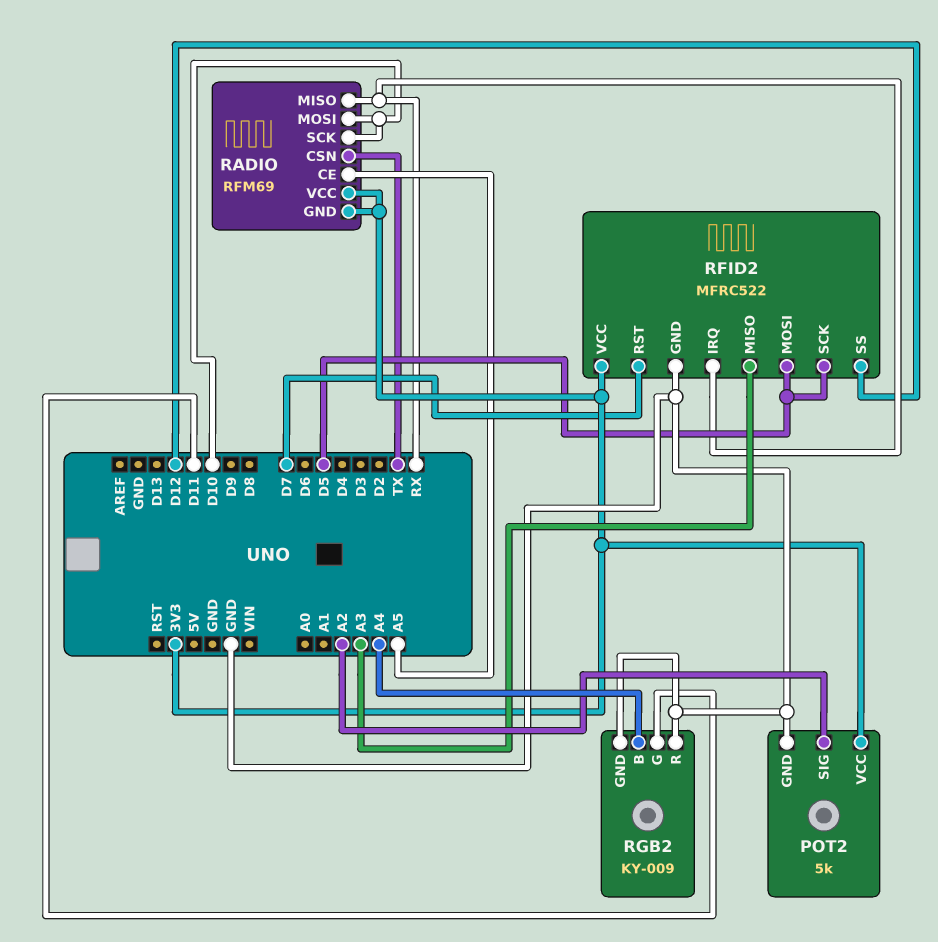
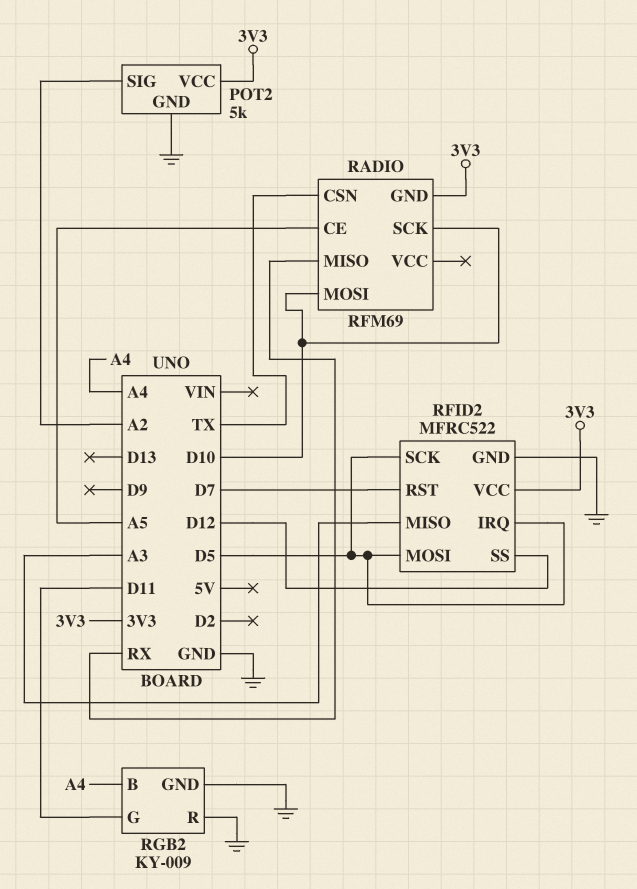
RADIO pin VCC: 3V3 -> none
RFID2 pin IRQ: RX -> D5

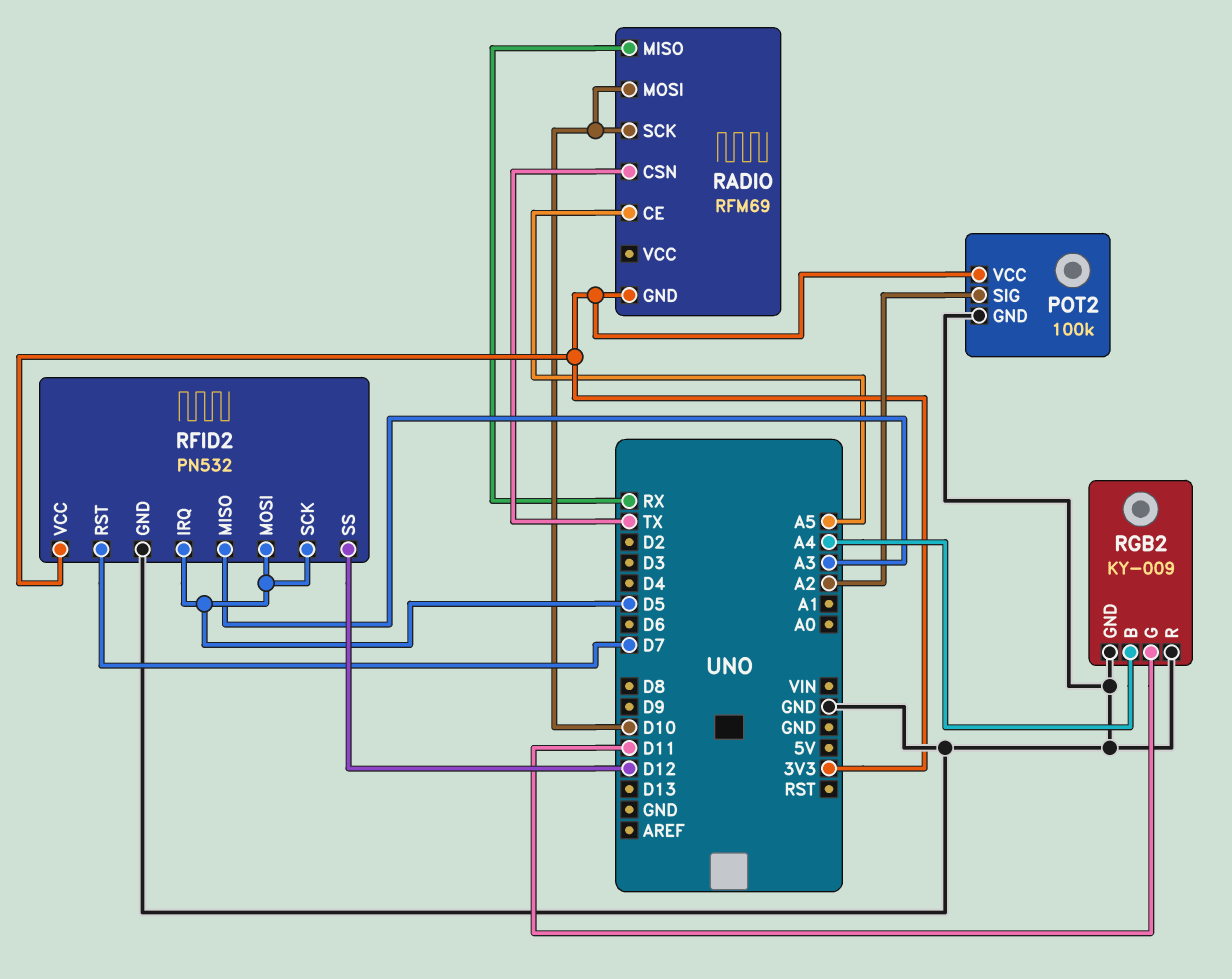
POT2: 5k -> 100k
RFID2: MFRC522 -> PN532

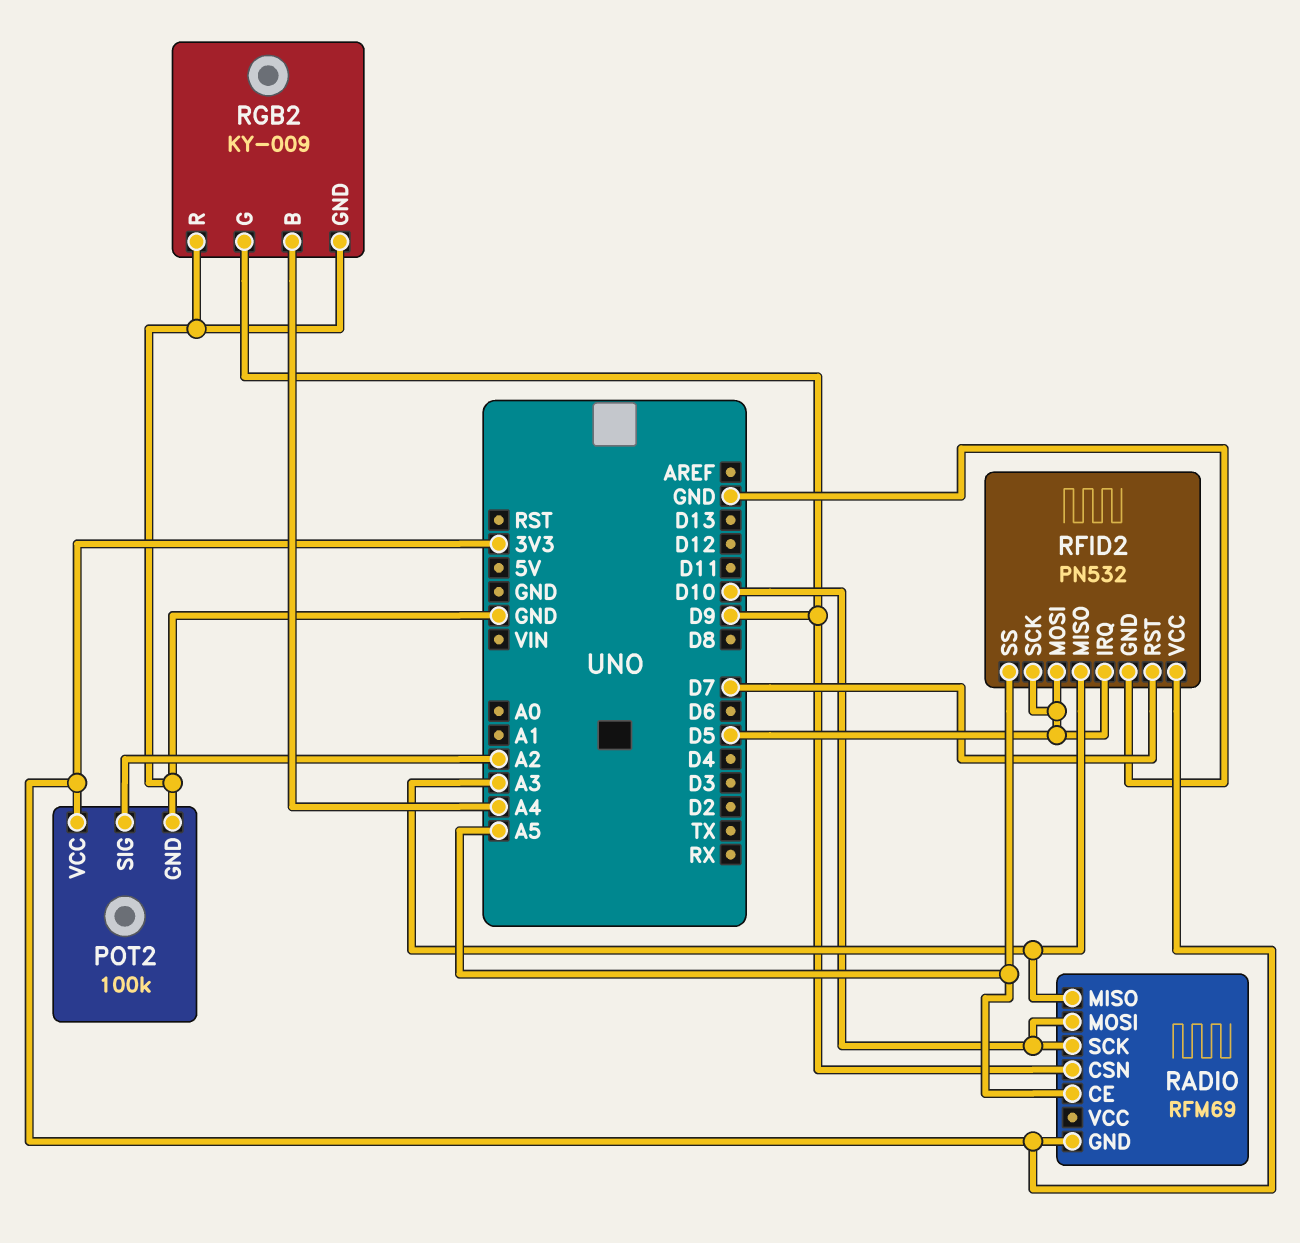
RADIO pin CSN: TX -> D9
RADIO pin MISO: RX -> A3
RFID2 pin SS: D12 -> A5
RGB2 pin G: D11 -> D9

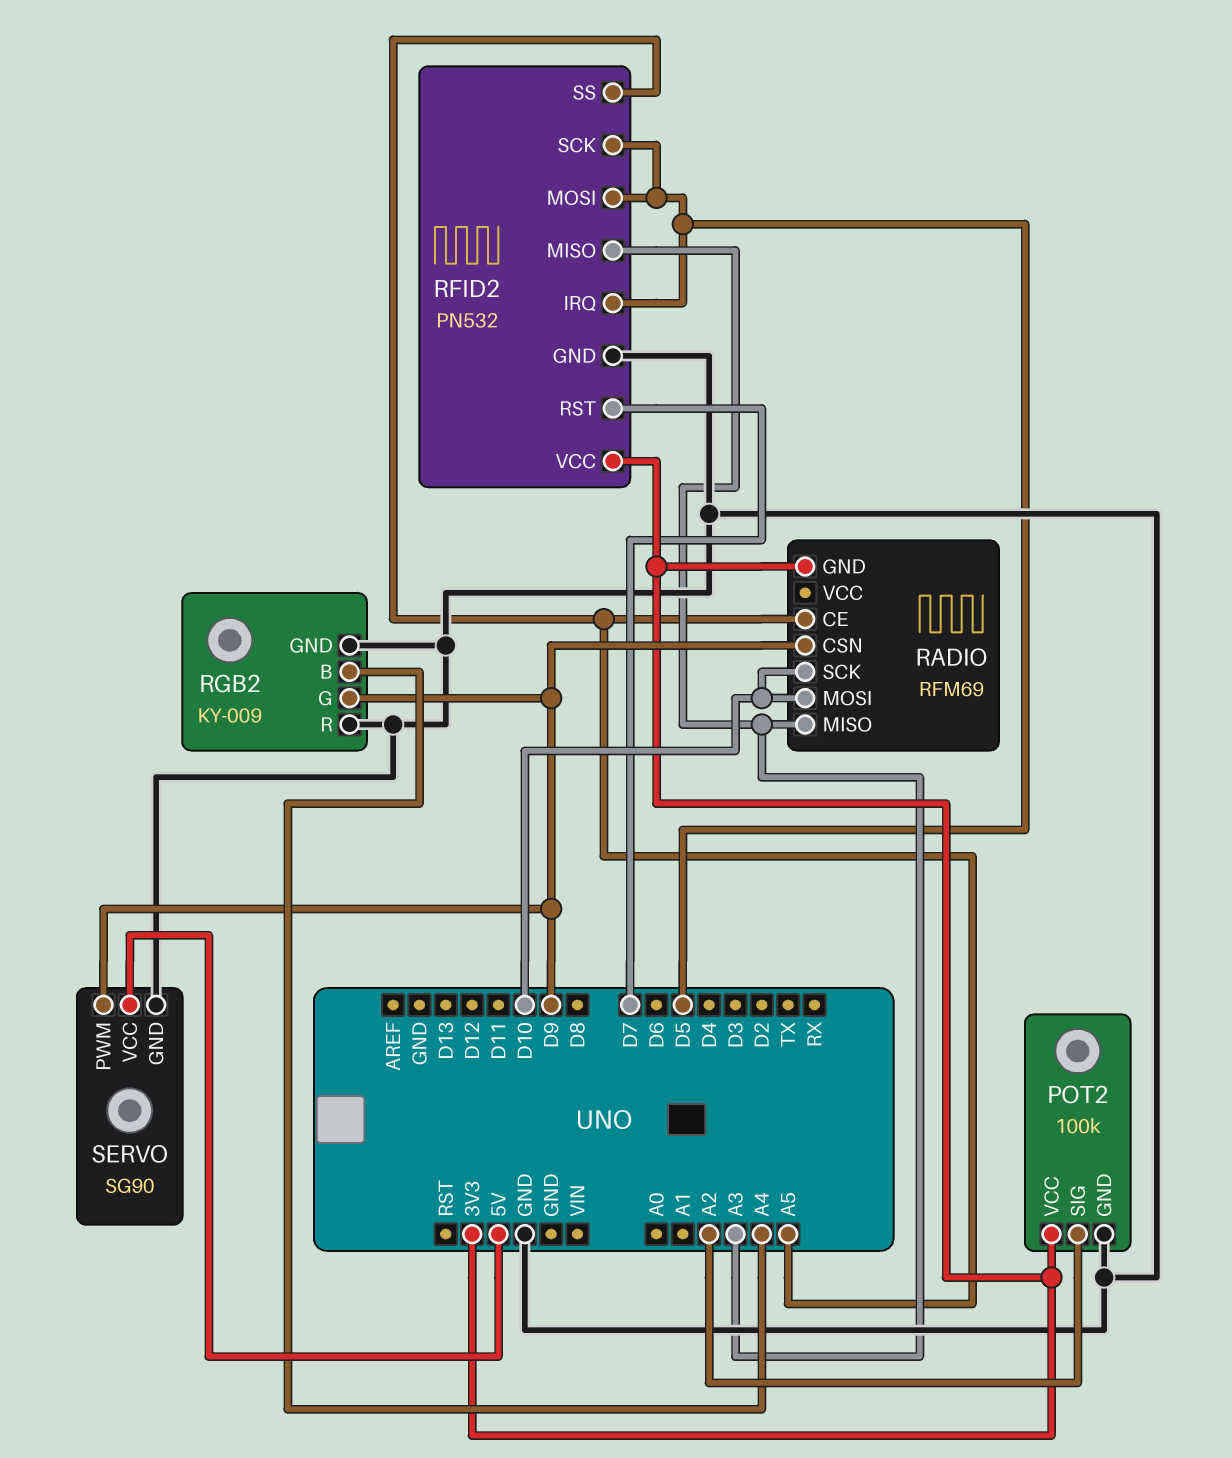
SERVO: none -> SG90
SERVO pin GND: none -> GND
SERVO pin PWM: none -> D9
SERVO pin VCC: none -> 5V

